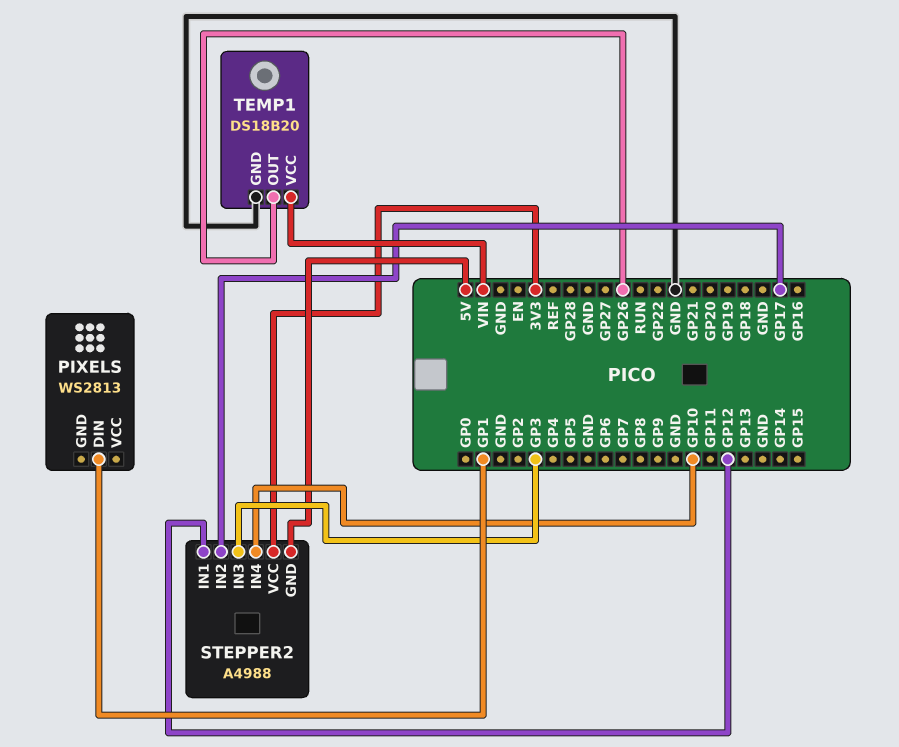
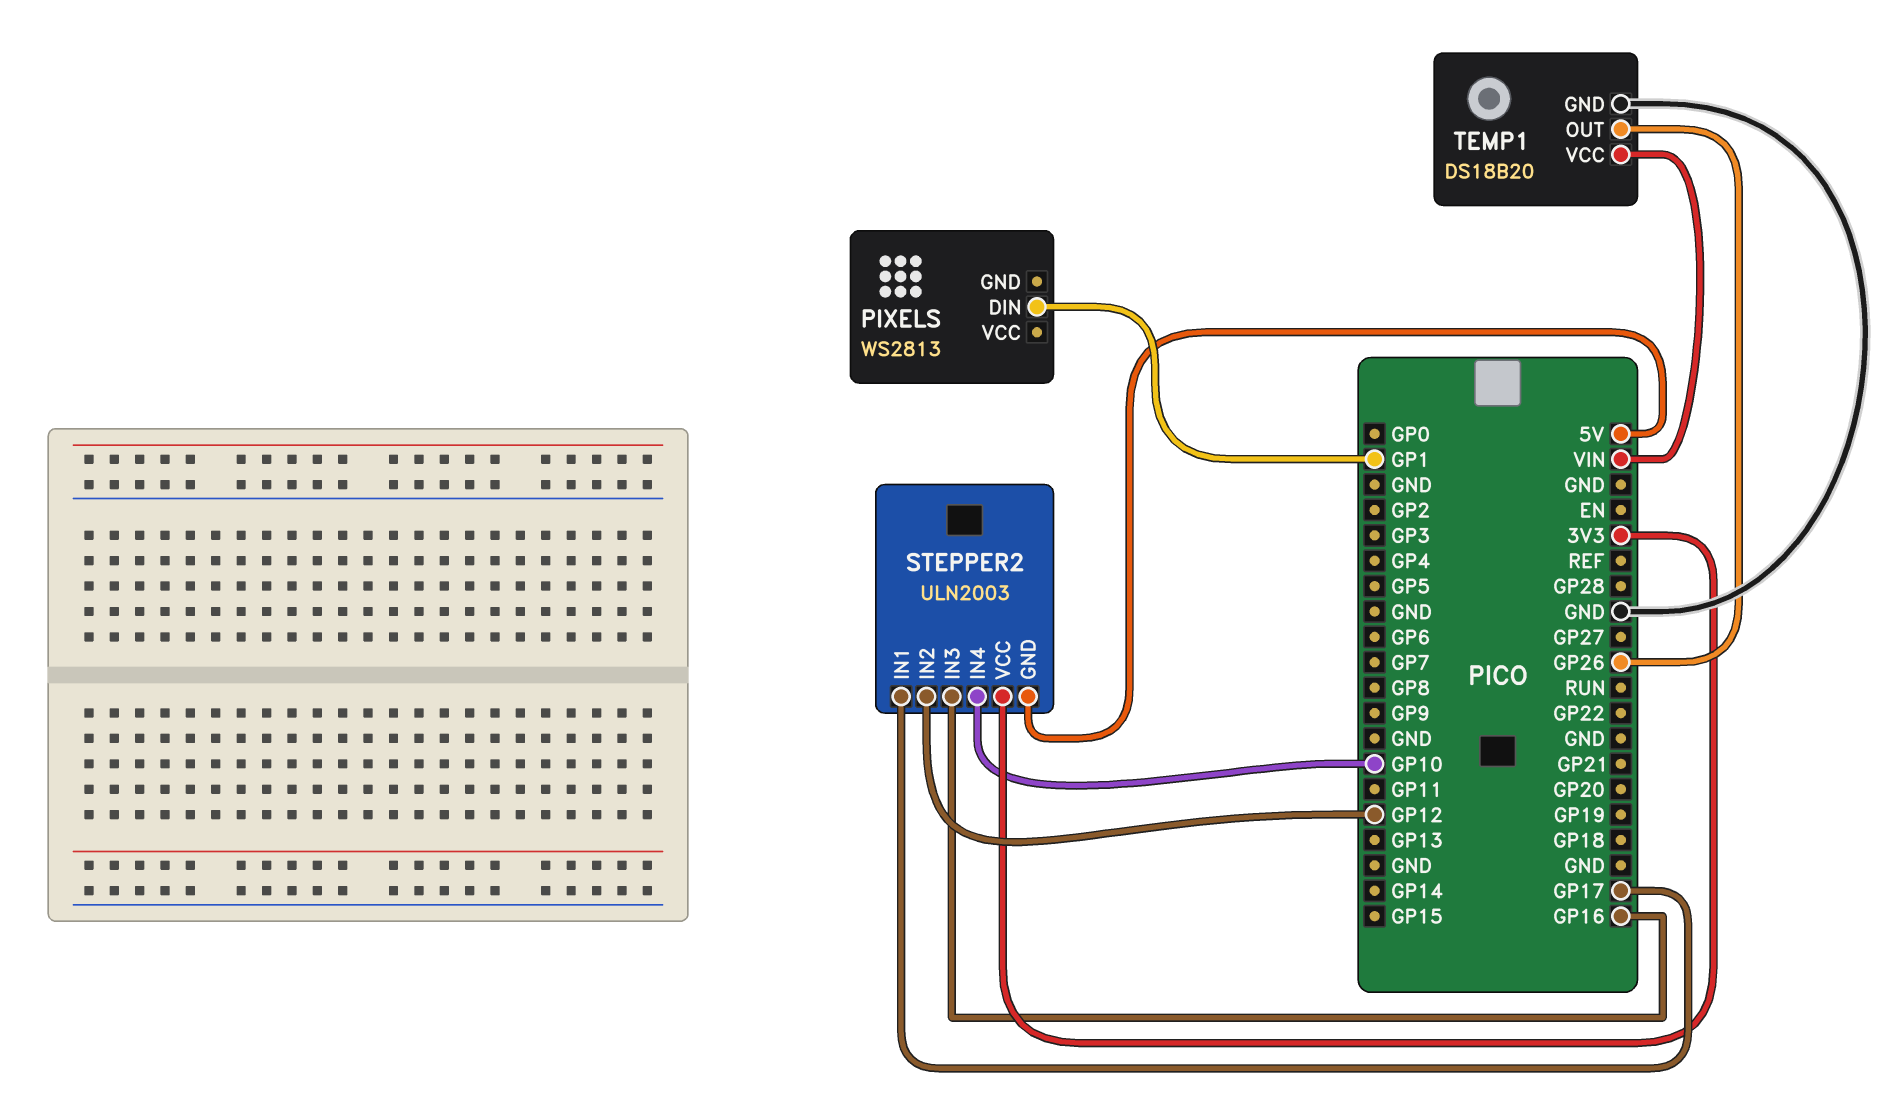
STEPPER2: A4988 -> ULN2003
STEPPER2 pin IN1: GP12 -> GP17
STEPPER2 pin IN2: GP17 -> GP12
STEPPER2 pin IN3: GP3 -> GP16

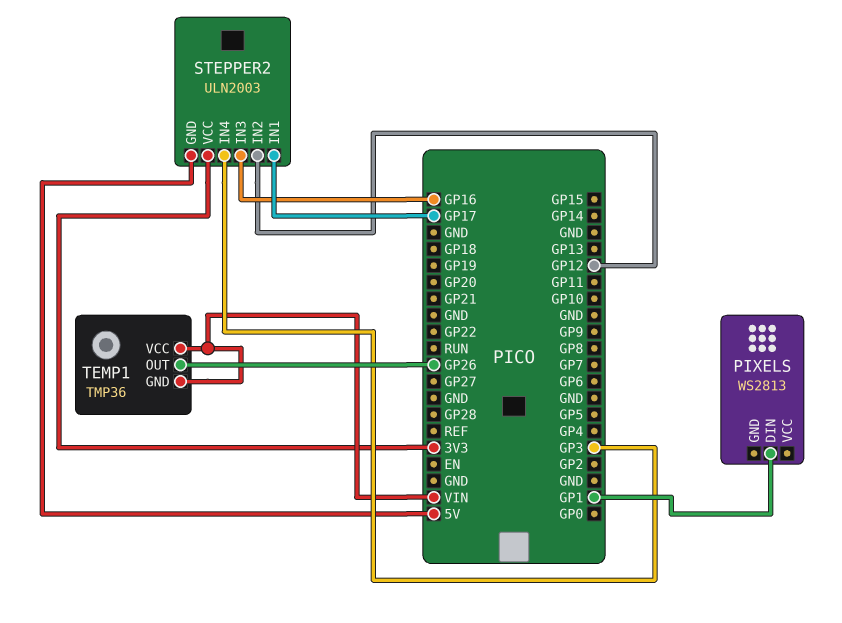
STEPPER2 pin IN4: GP10 -> GP3
TEMP1: DS18B20 -> TMP36
TEMP1 pin GND: GND -> VIN

